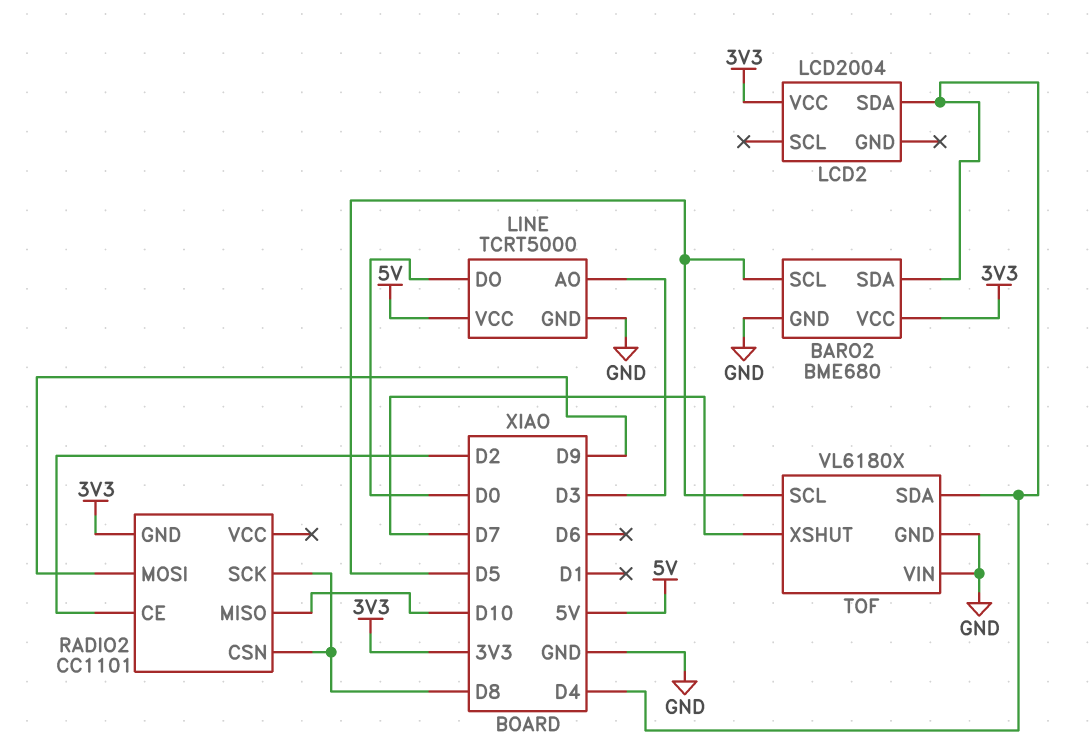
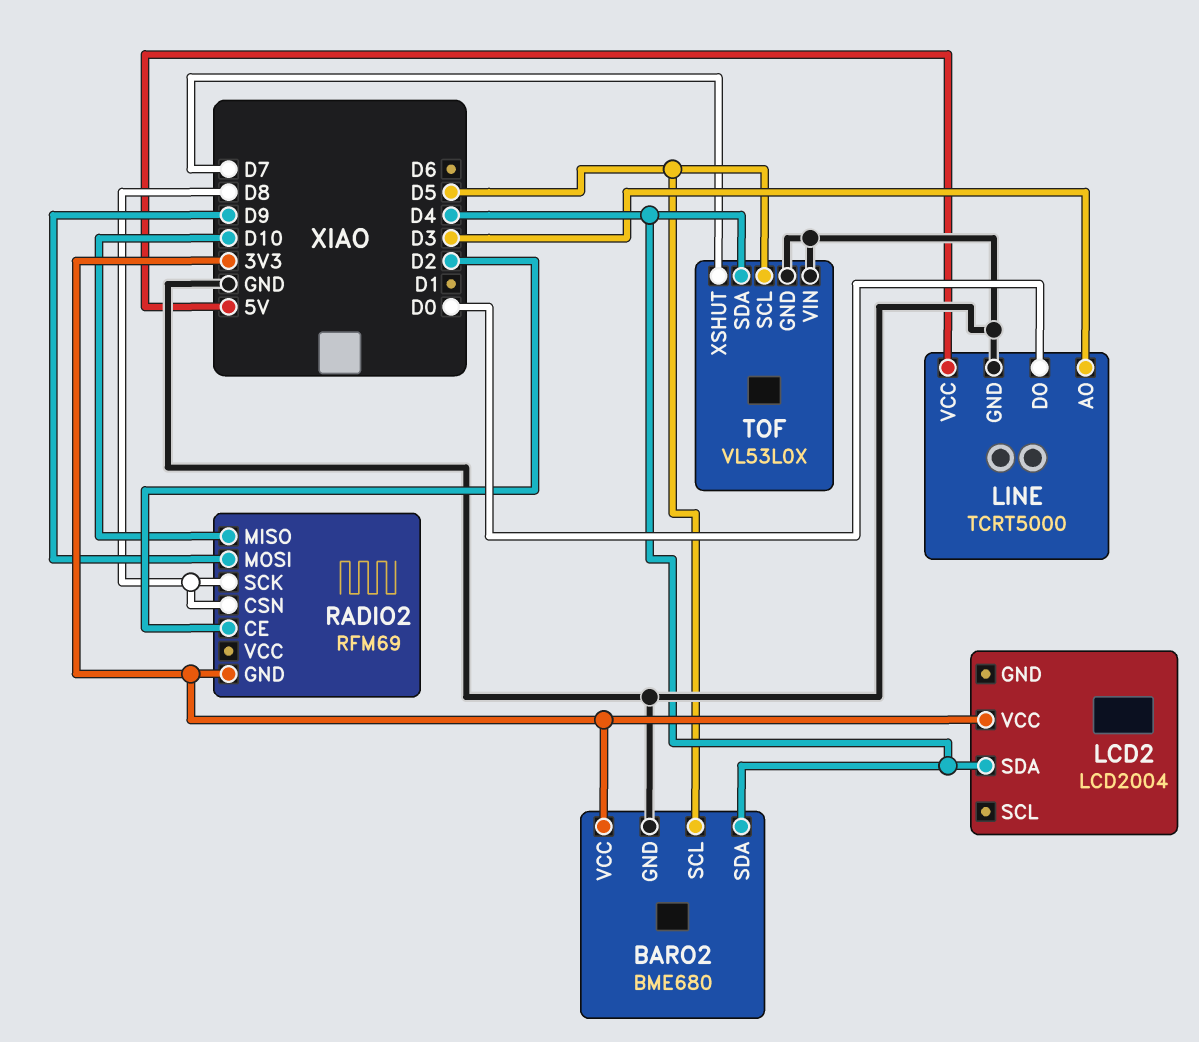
RADIO2: CC1101 -> RFM69
TOF: VL6180X -> VL53L0X

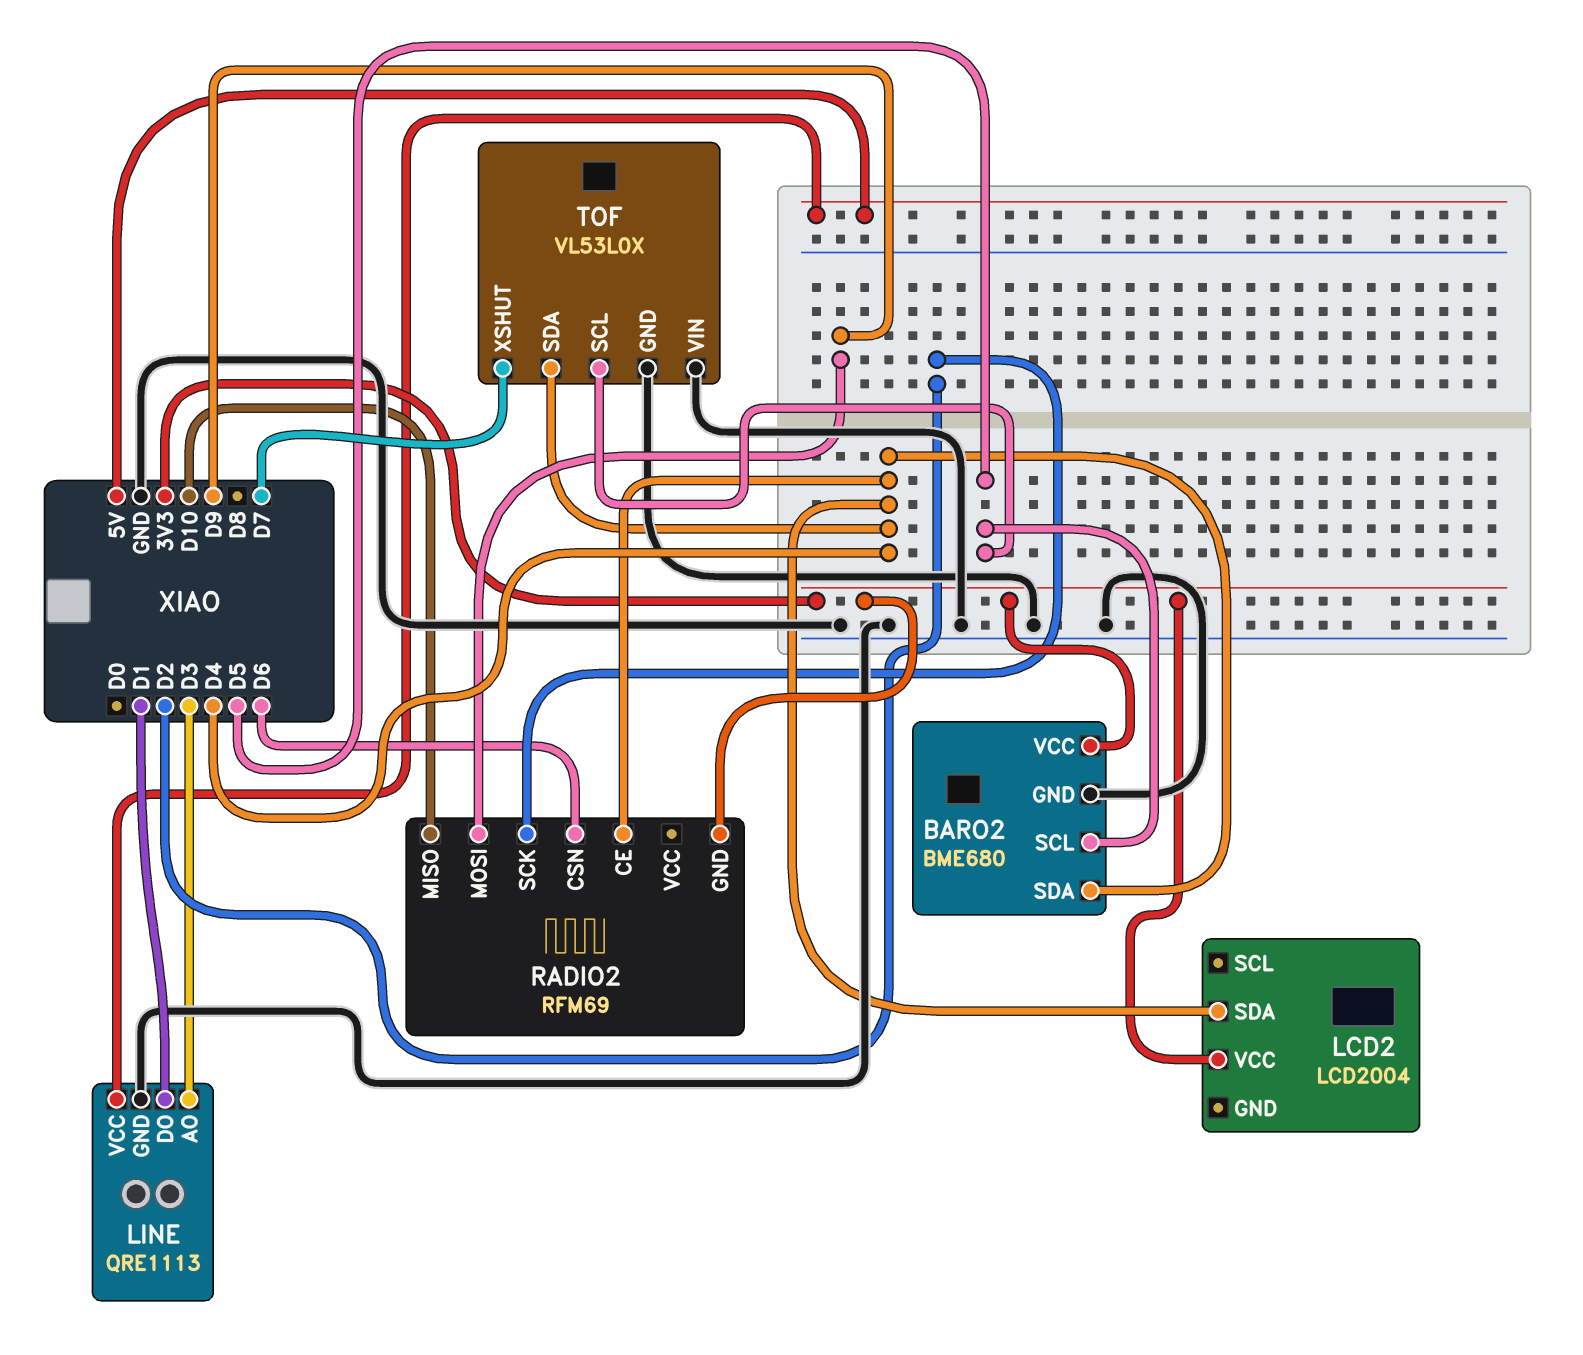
LINE: TCRT5000 -> QRE1113
LINE pin DO: D0 -> D1
RADIO2 pin CE: D2 -> D4
RADIO2 pin CSN: D8 -> D6
RADIO2 pin SCK: D8 -> D2

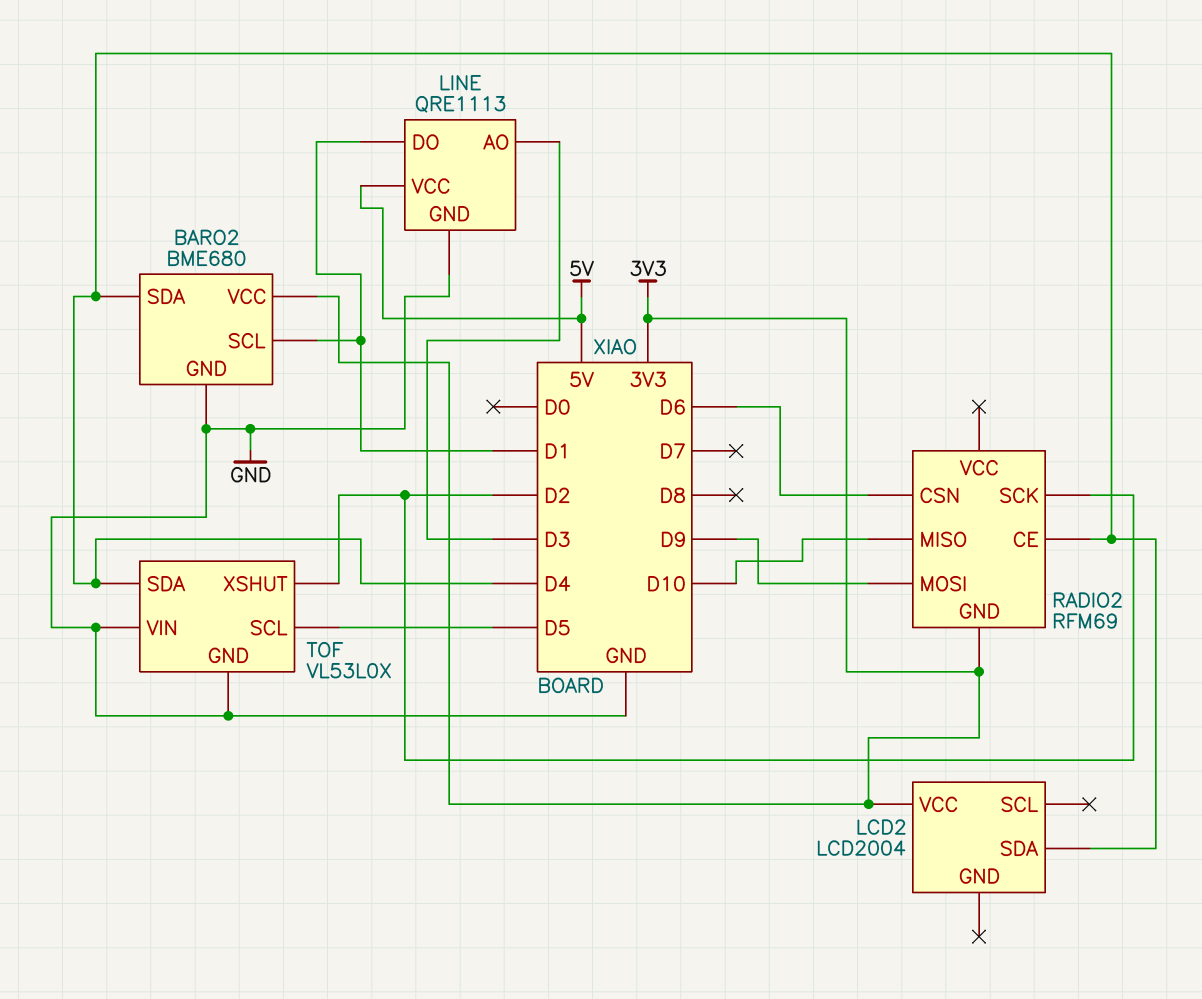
BARO2 pin SCL: D5 -> D1
TOF pin XSHUT: D7 -> D2

